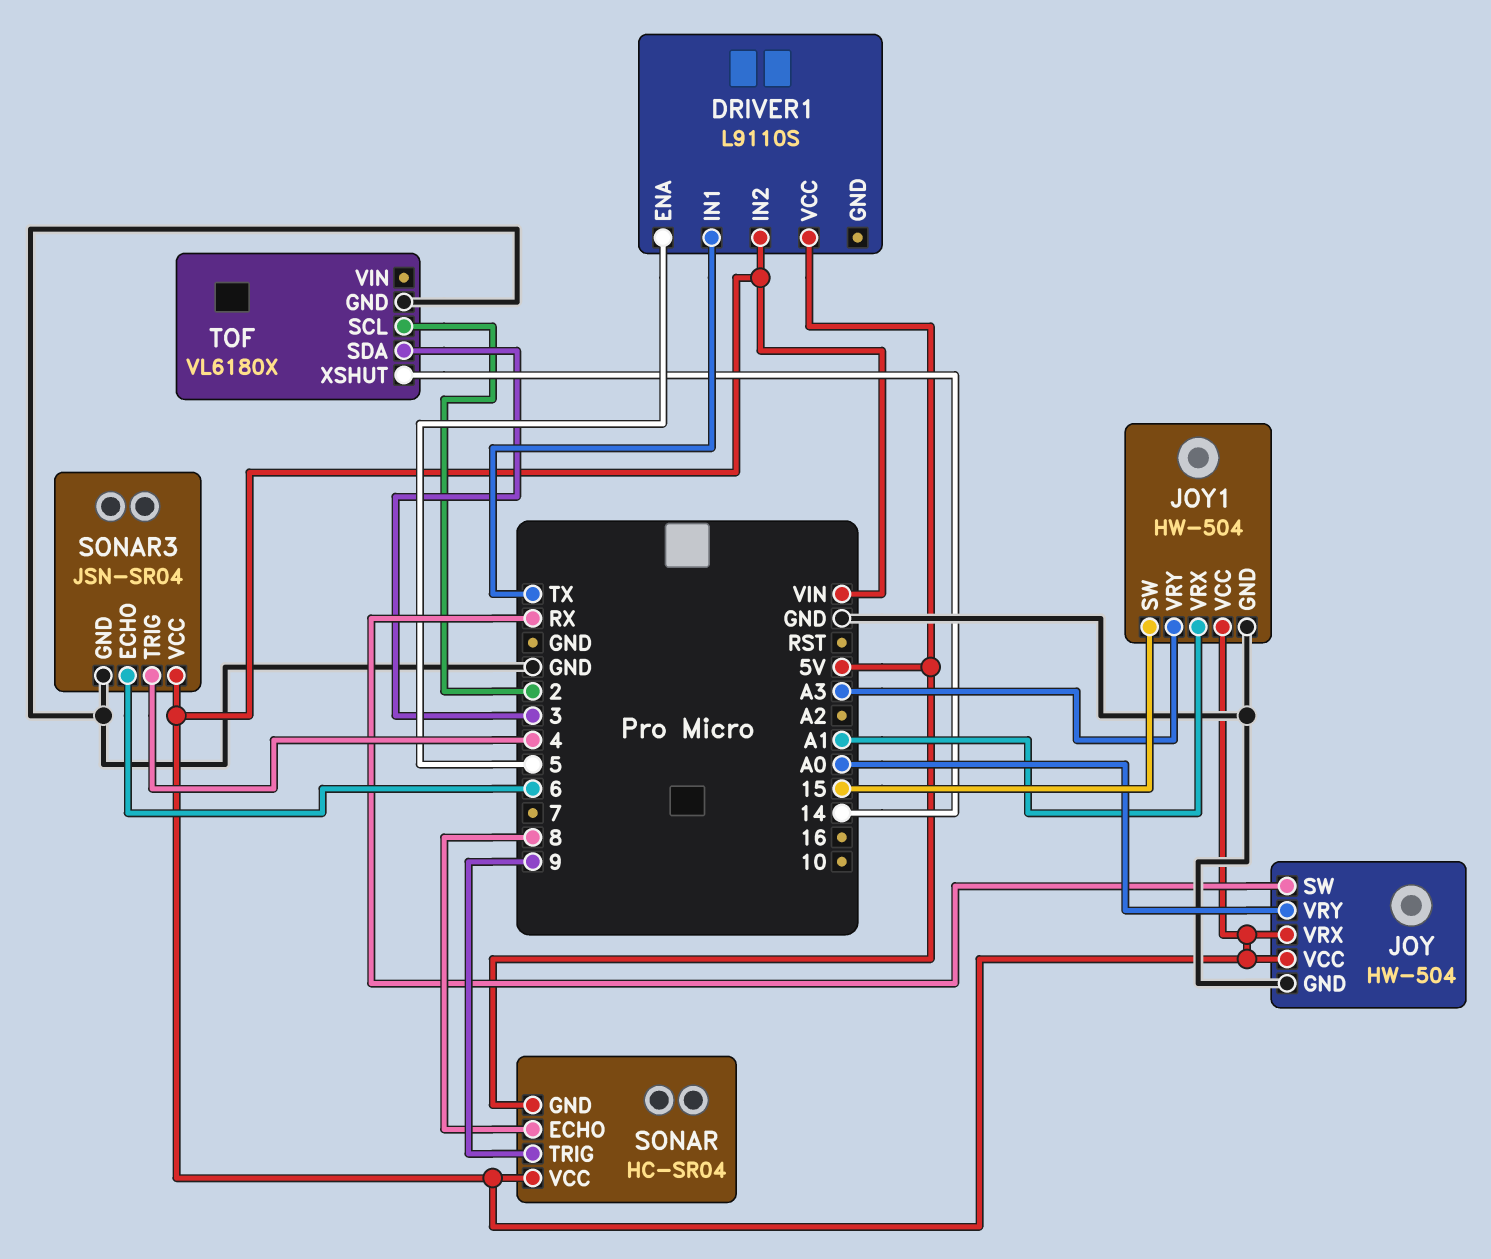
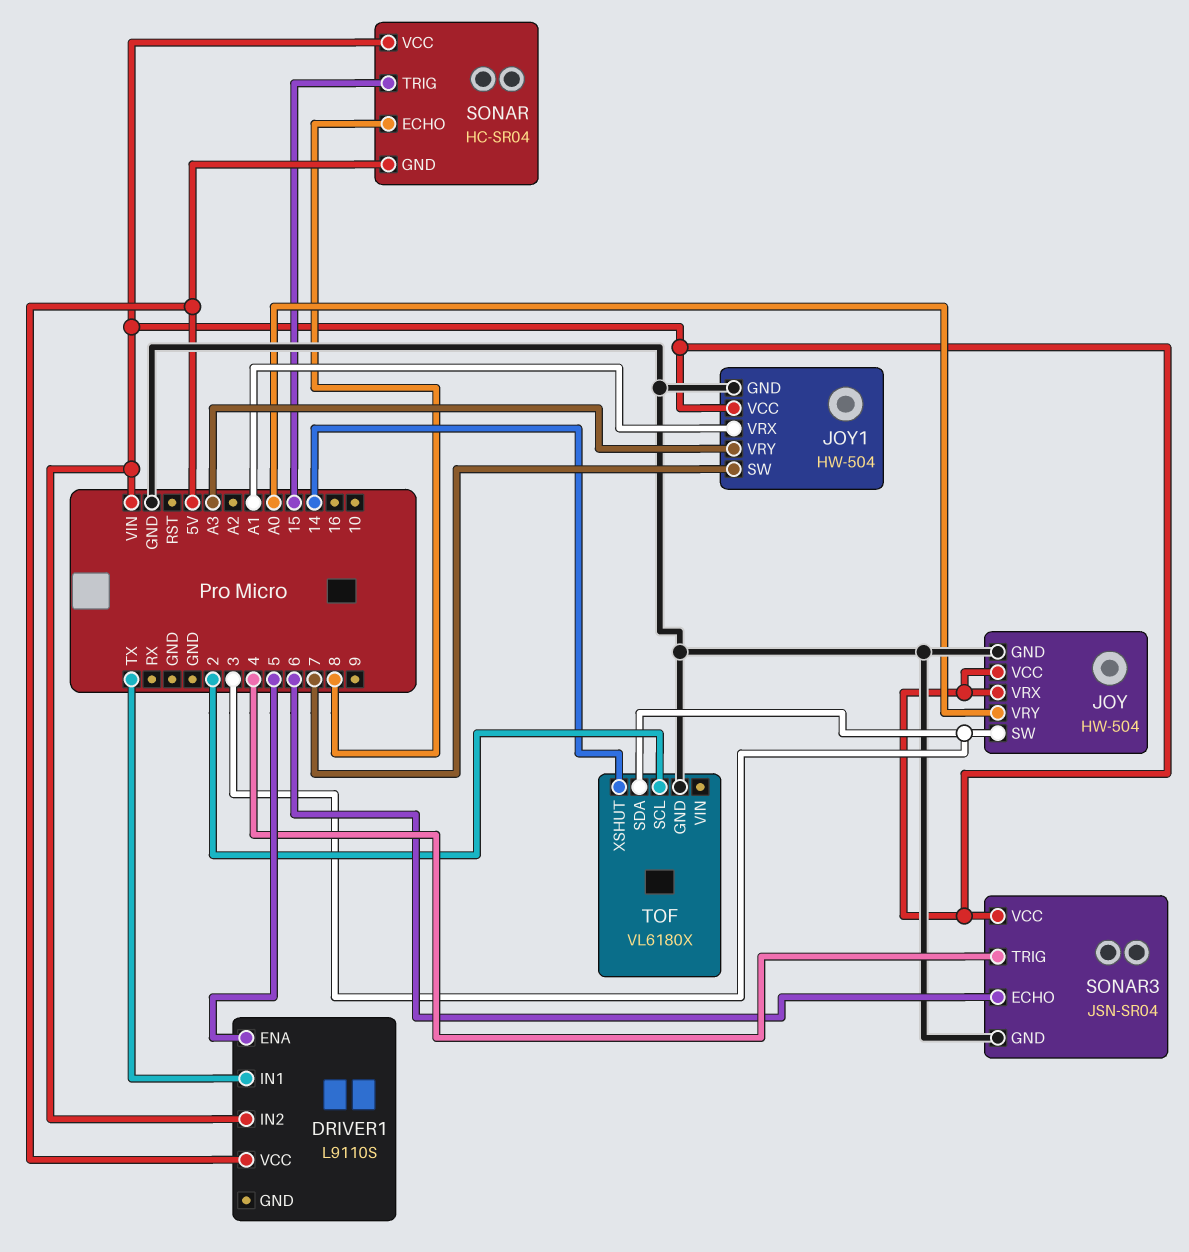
JOY pin SW: RX -> 3
JOY1 pin SW: 15 -> 7
SONAR pin TRIG: 9 -> 15

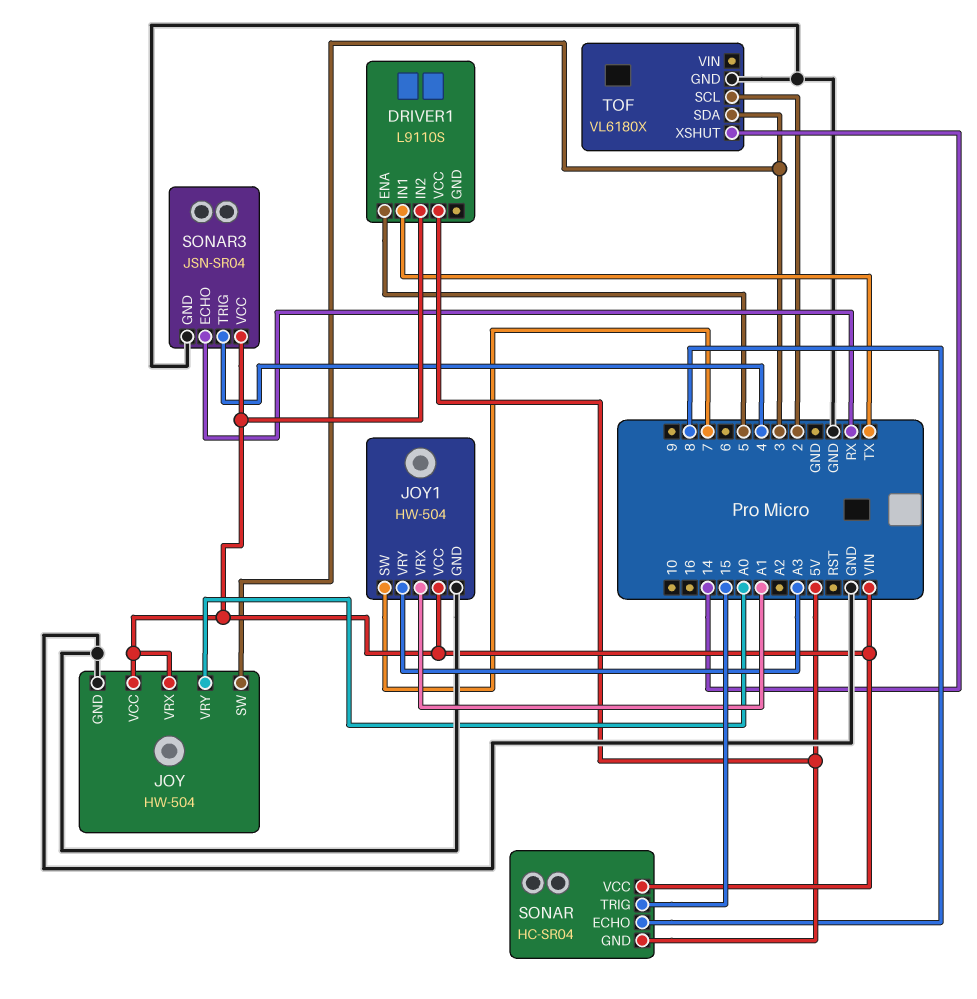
SONAR3 pin ECHO: 6 -> RX

